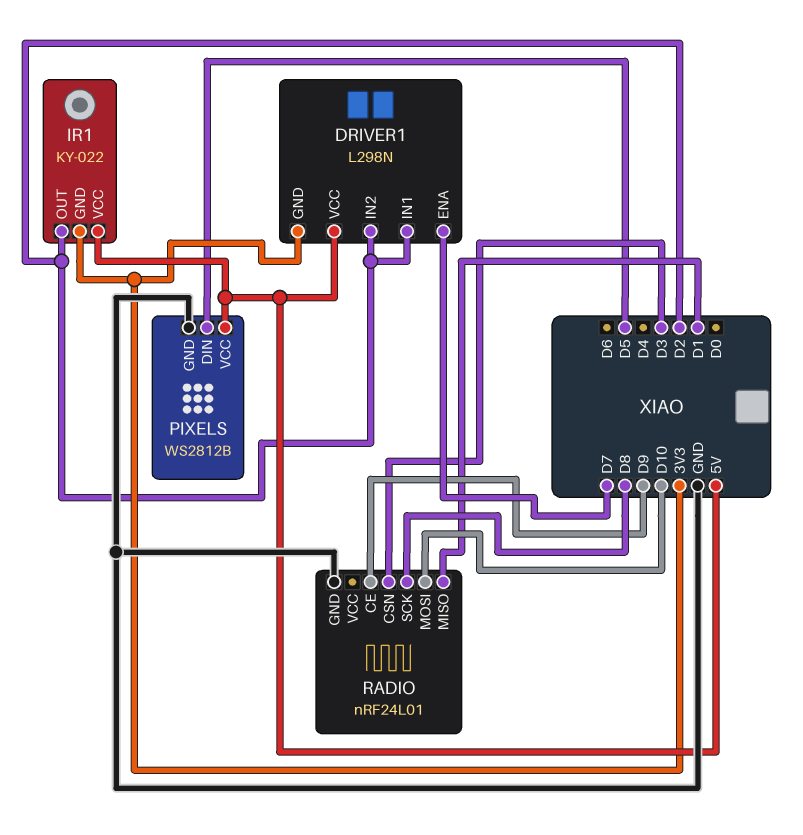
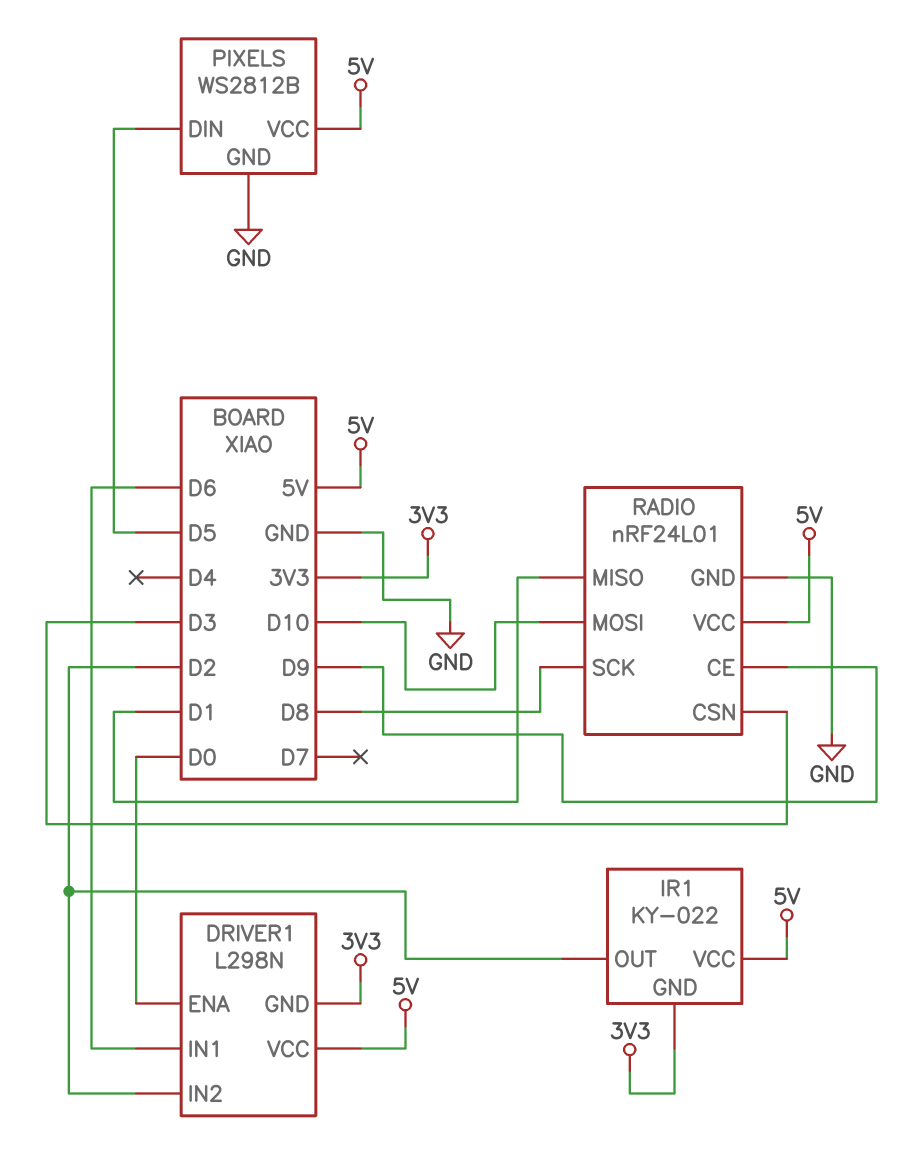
DRIVER1 pin ENA: D7 -> D0
DRIVER1 pin IN1: D2 -> D6
RADIO pin VCC: none -> 5V

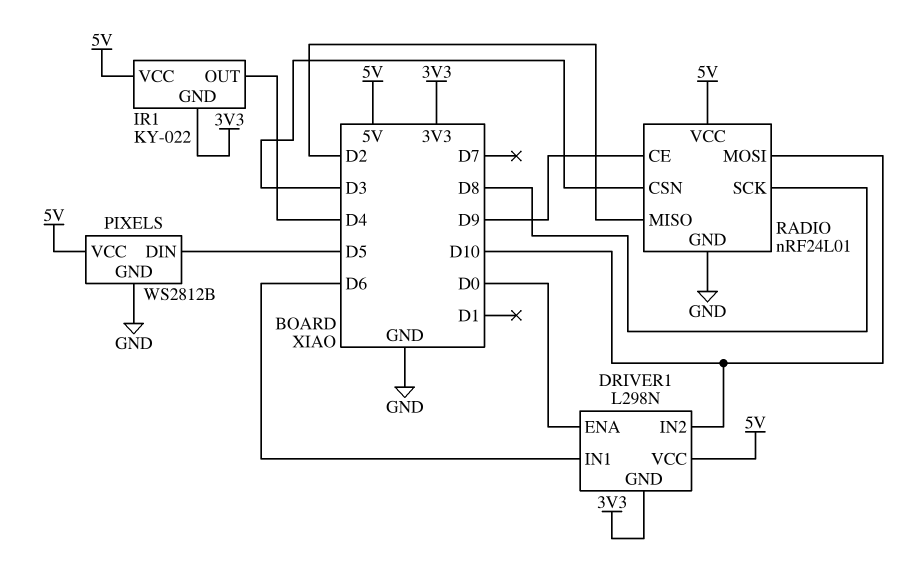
DRIVER1 pin IN2: D2 -> D10
IR1 pin OUT: D2 -> D4
RADIO pin MISO: D1 -> D2

